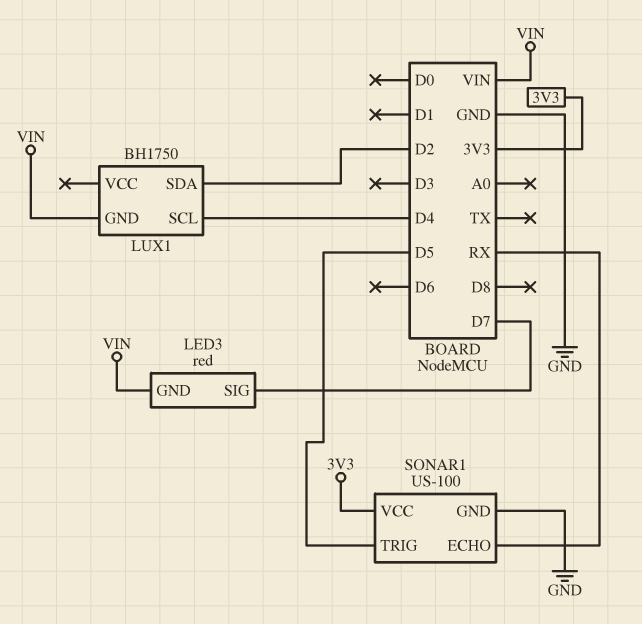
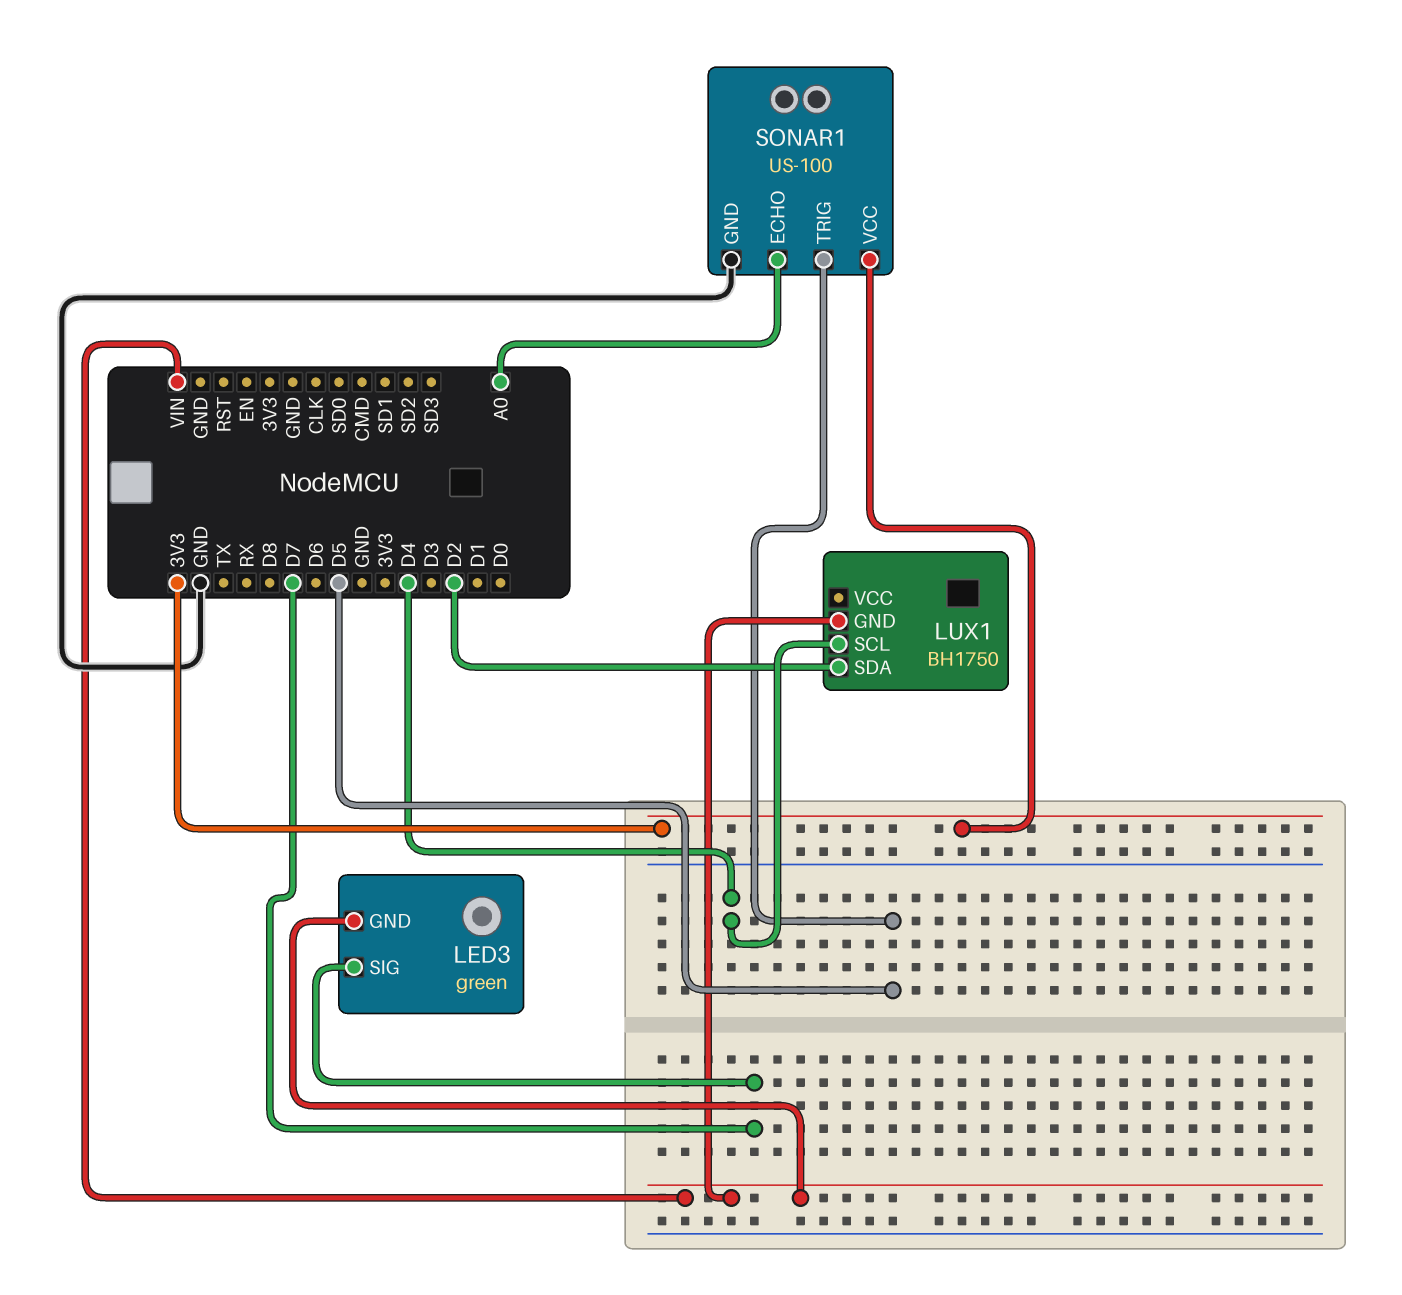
LED3: red -> green
SONAR1 pin ECHO: RX -> A0

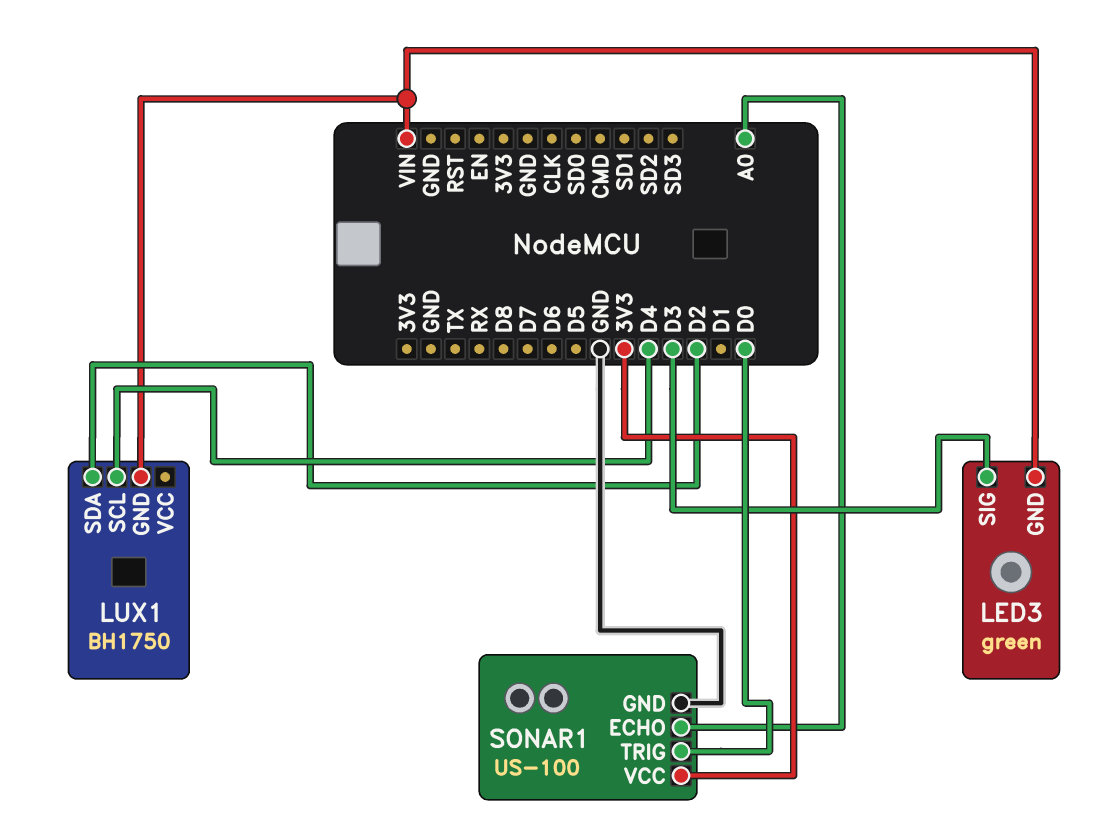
LED3 pin SIG: D7 -> D3
SONAR1 pin TRIG: D5 -> D0

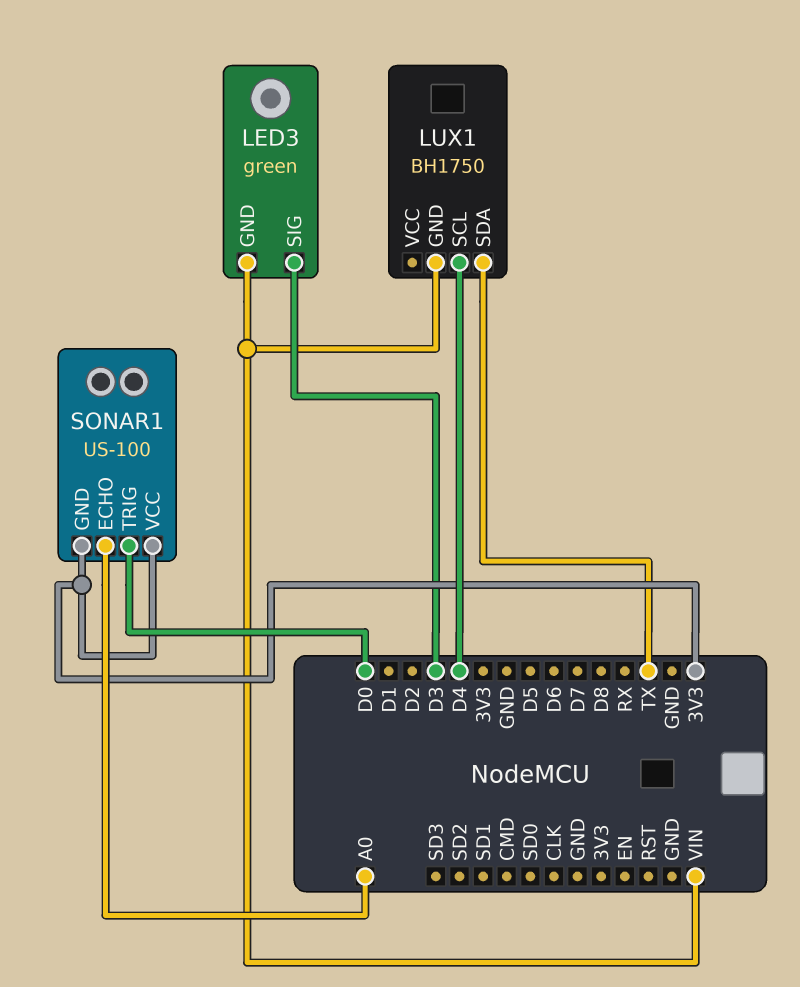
LUX1 pin SDA: D2 -> TX
SONAR1 pin GND: GND -> 3V3

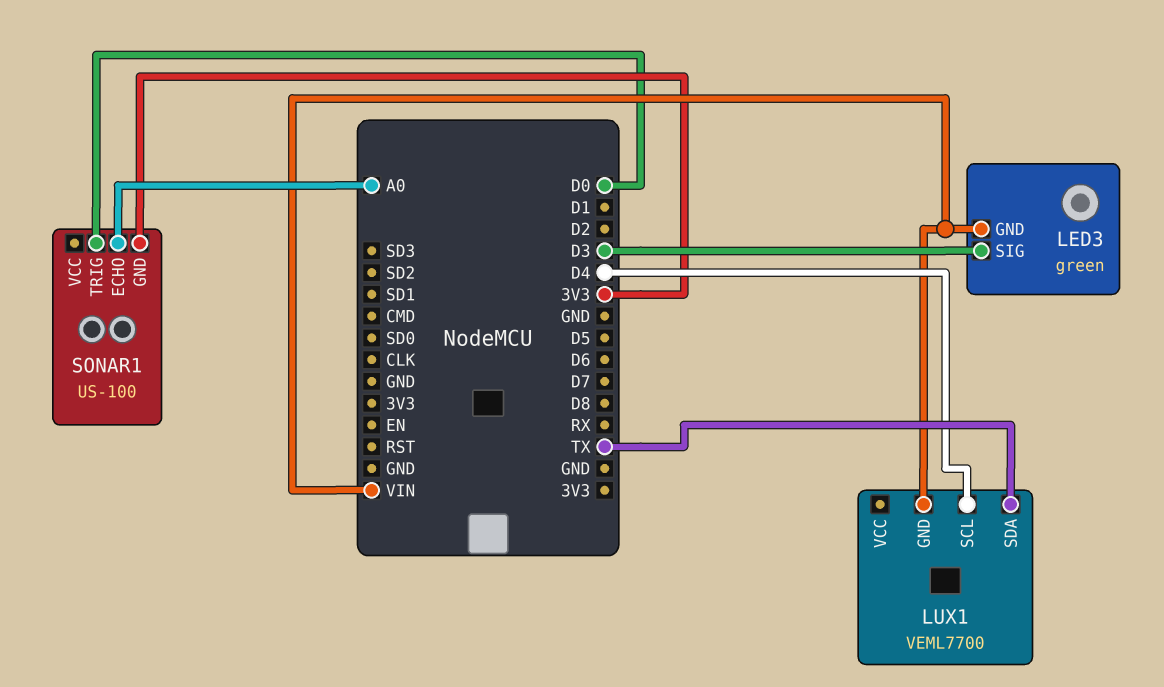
LUX1: BH1750 -> VEML7700
SONAR1 pin VCC: 3V3 -> none

